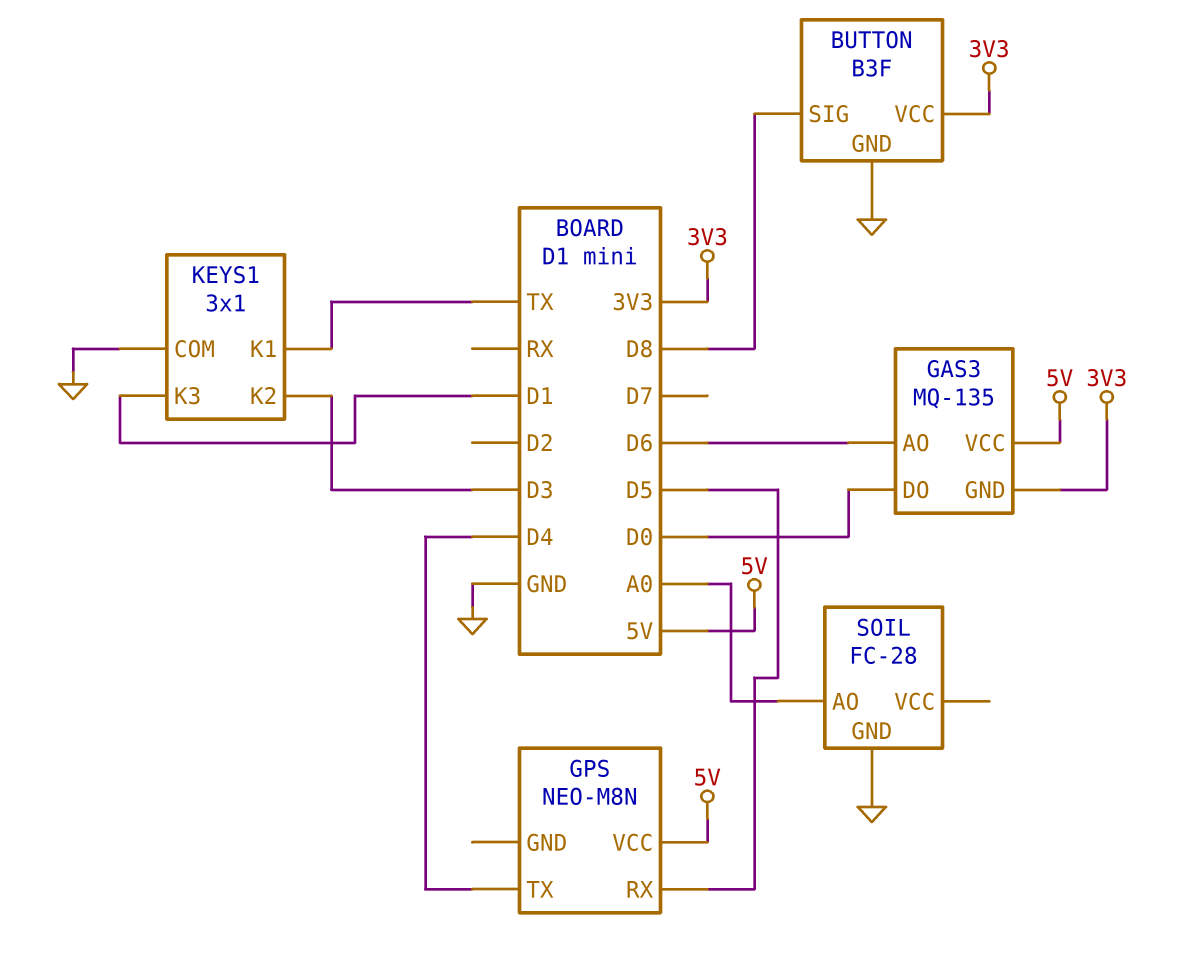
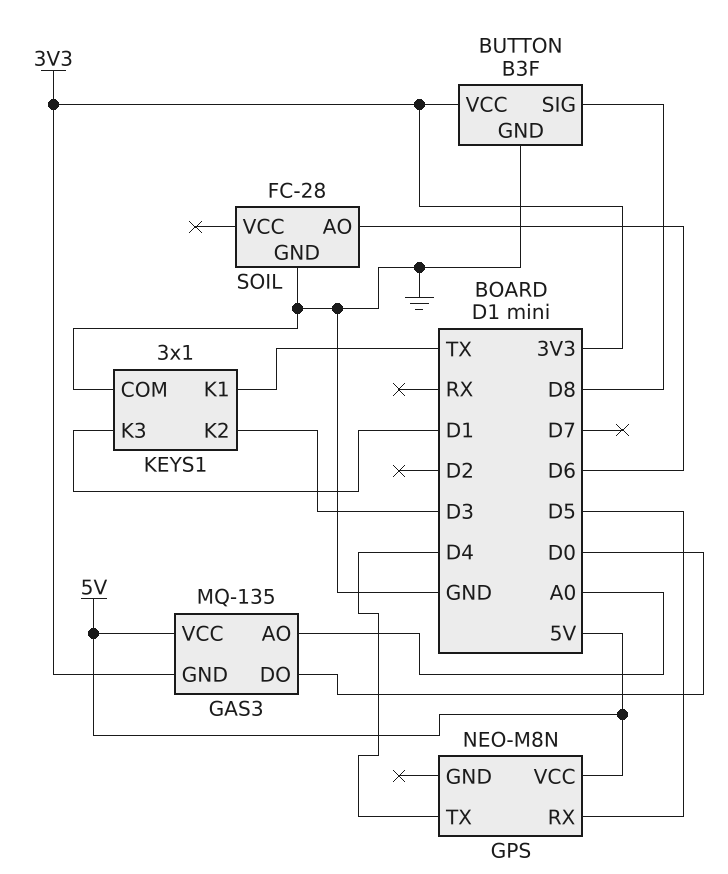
GAS3 pin AO: D6 -> A0
SOIL pin AO: A0 -> D6

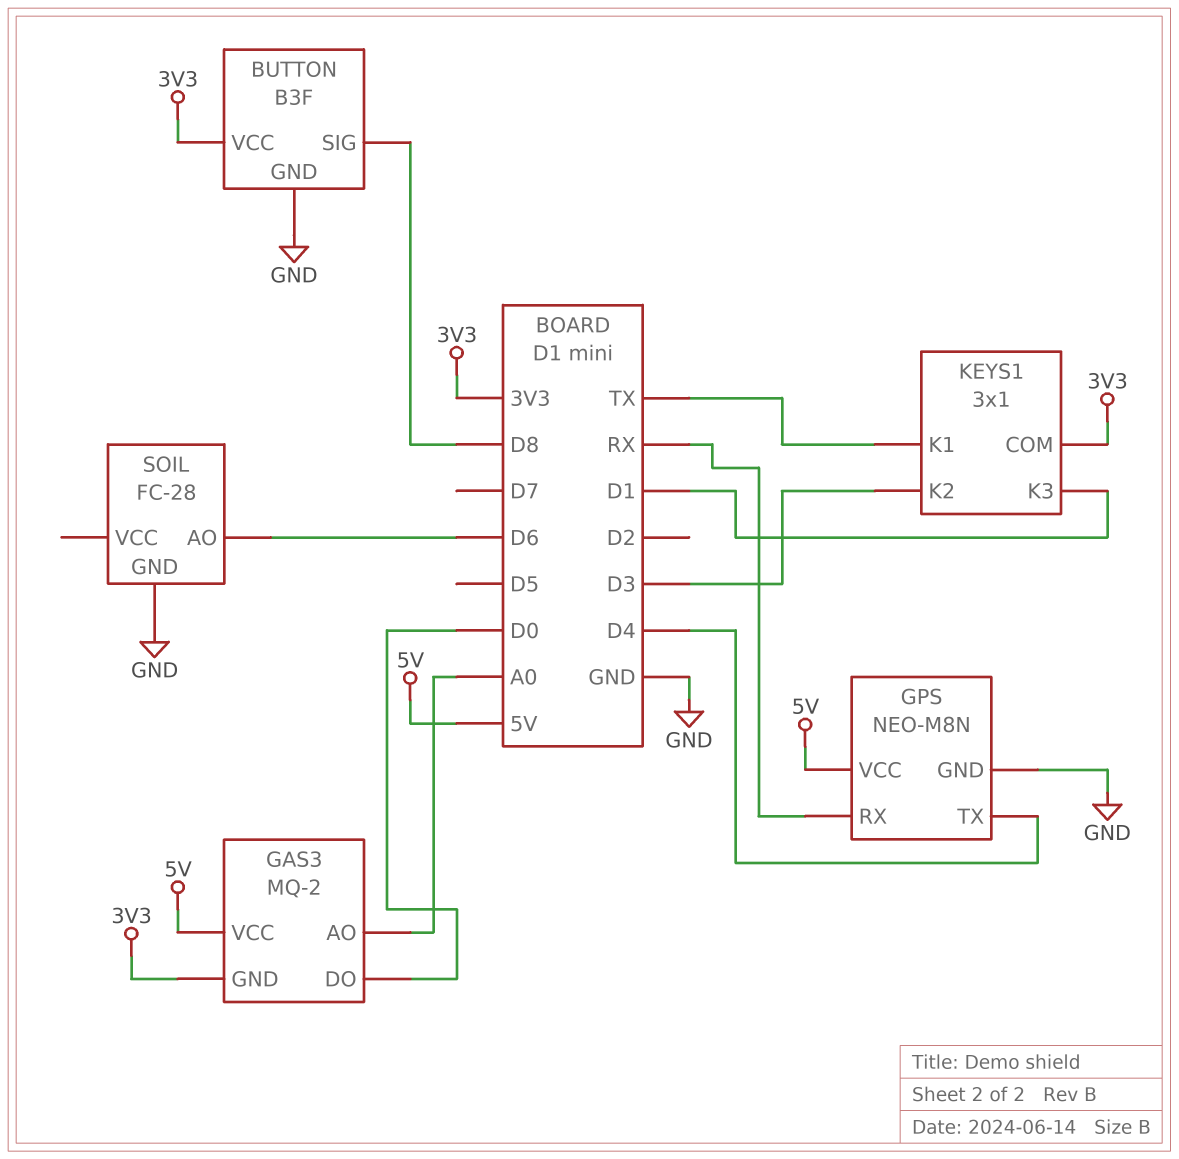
GAS3: MQ-135 -> MQ-2
GPS pin GND: none -> GND
GPS pin RX: D5 -> RX
KEYS1 pin COM: GND -> 3V3

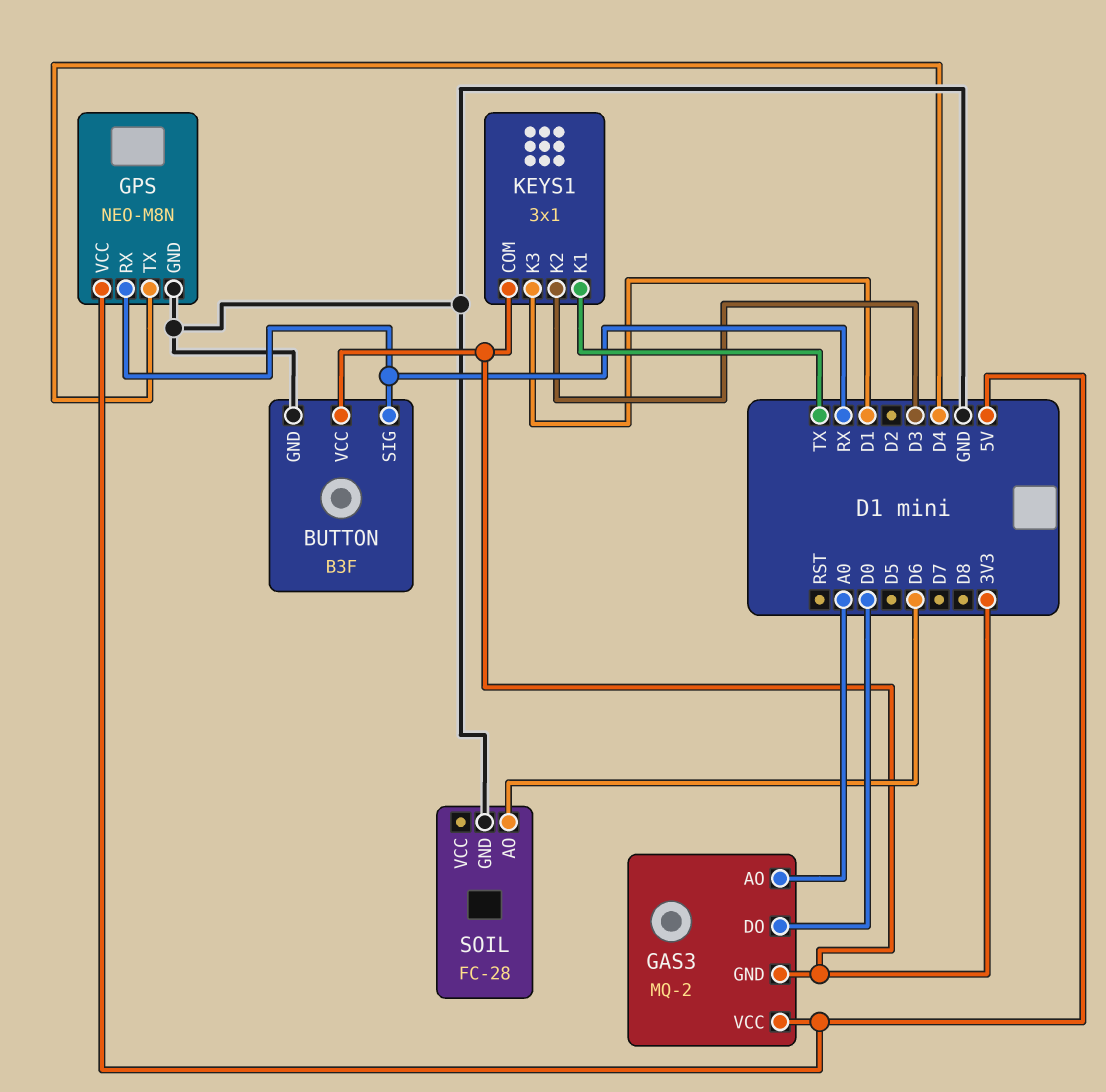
BUTTON pin SIG: D8 -> RX

